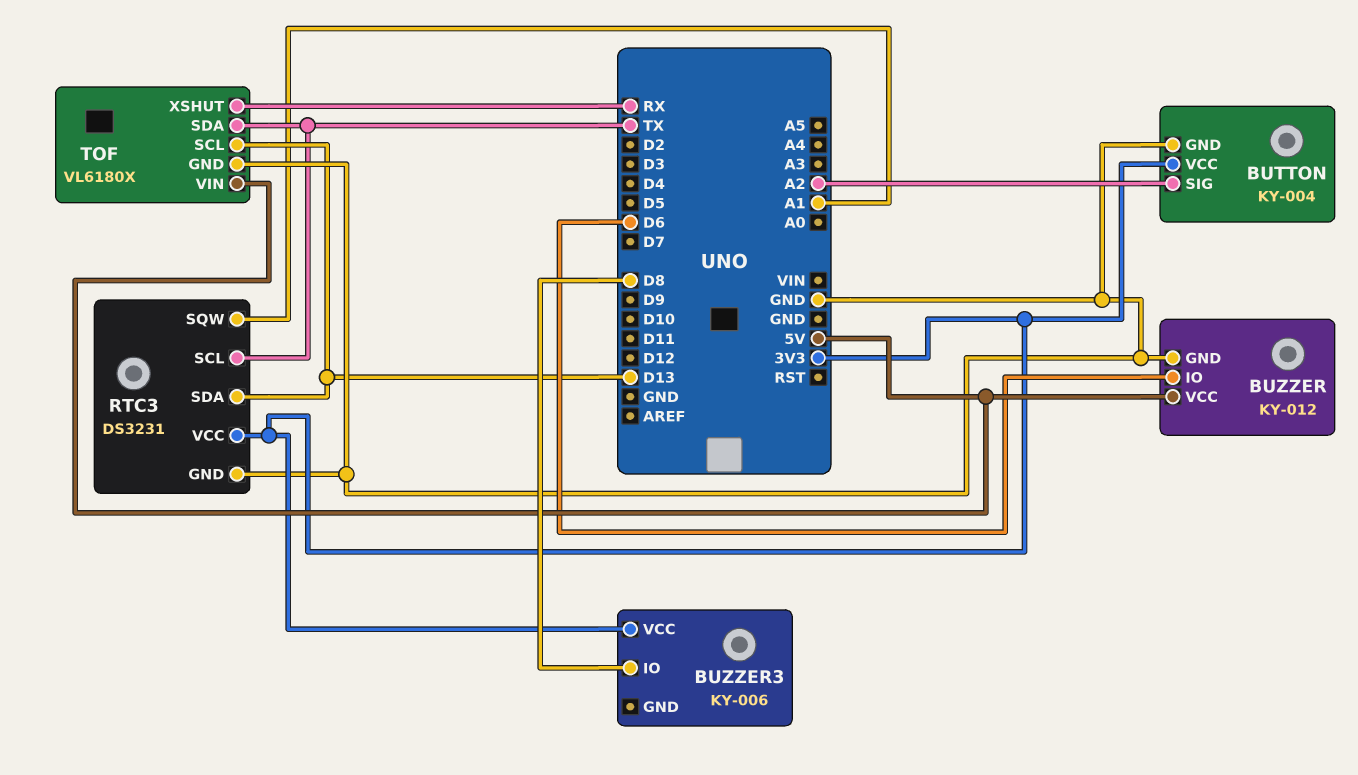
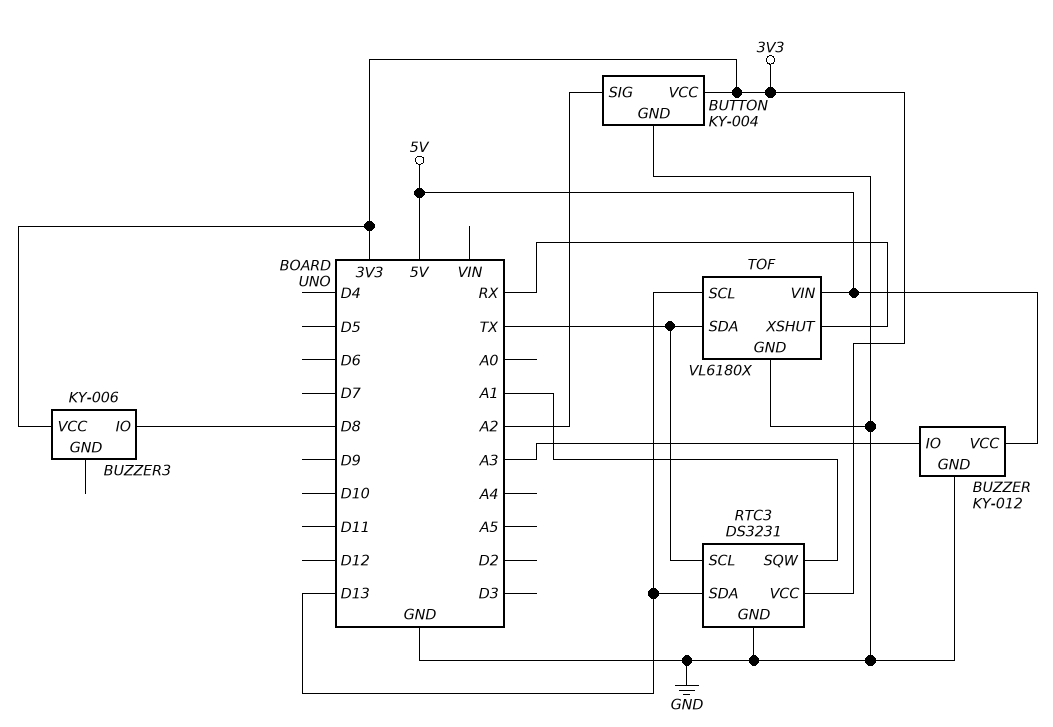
BUZZER pin IO: D6 -> A3

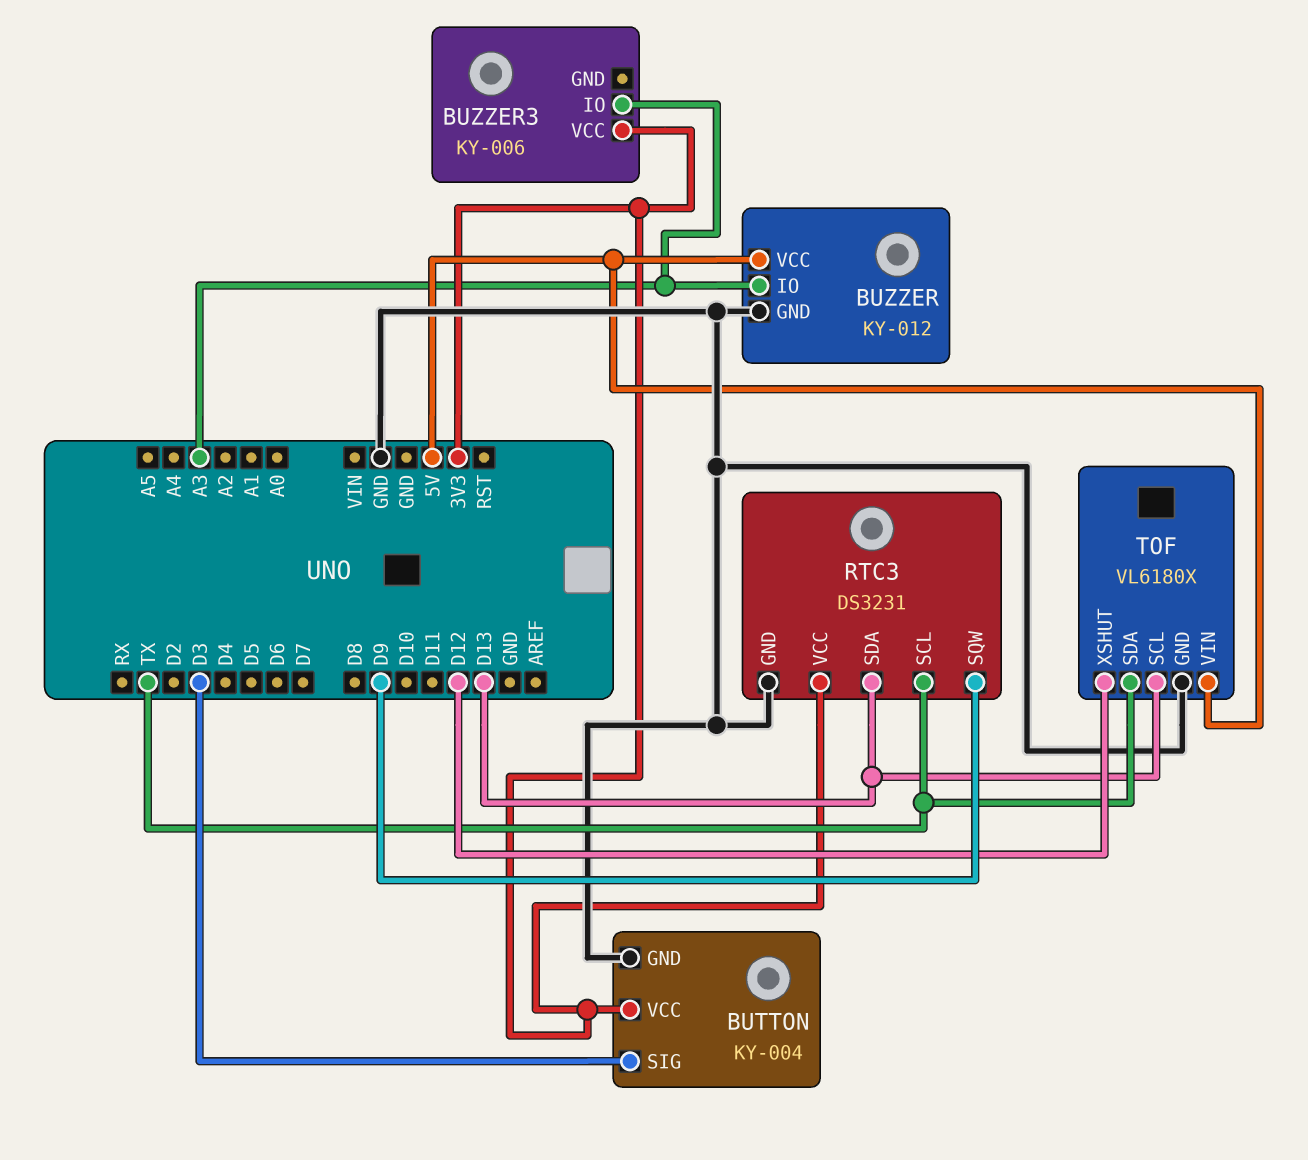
BUTTON pin SIG: A2 -> D3
BUZZER3 pin IO: D8 -> A3
RTC3 pin SQW: A1 -> D9
TOF pin XSHUT: RX -> D12

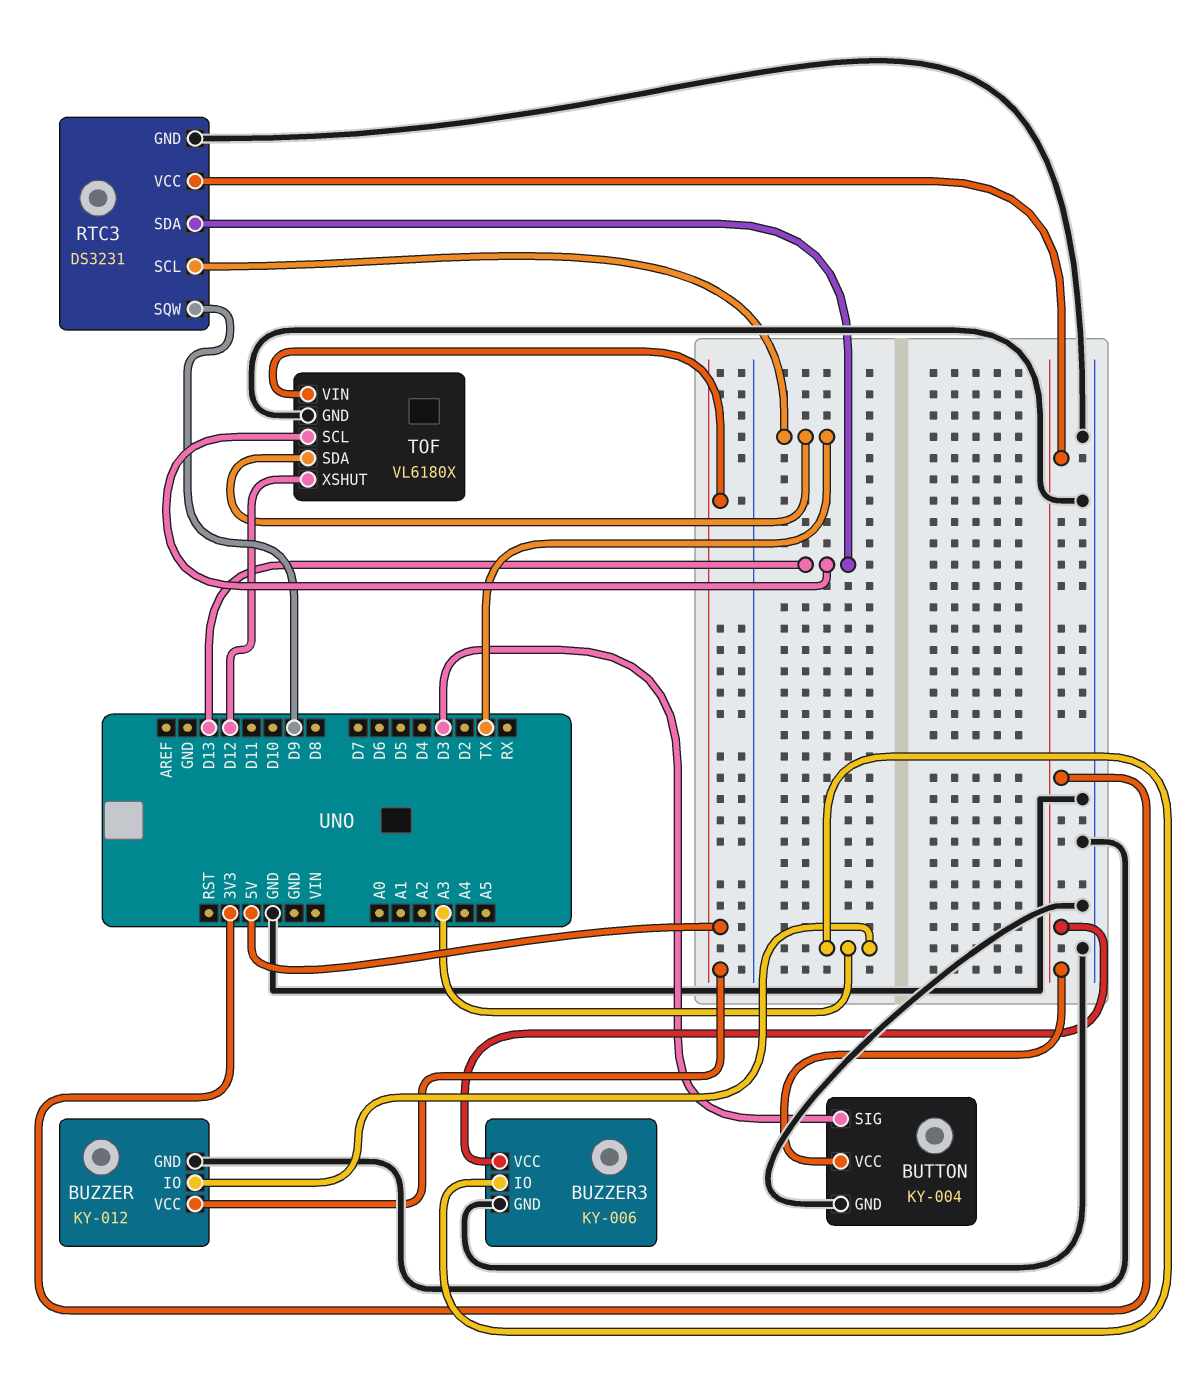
BUZZER3 pin GND: none -> GND

